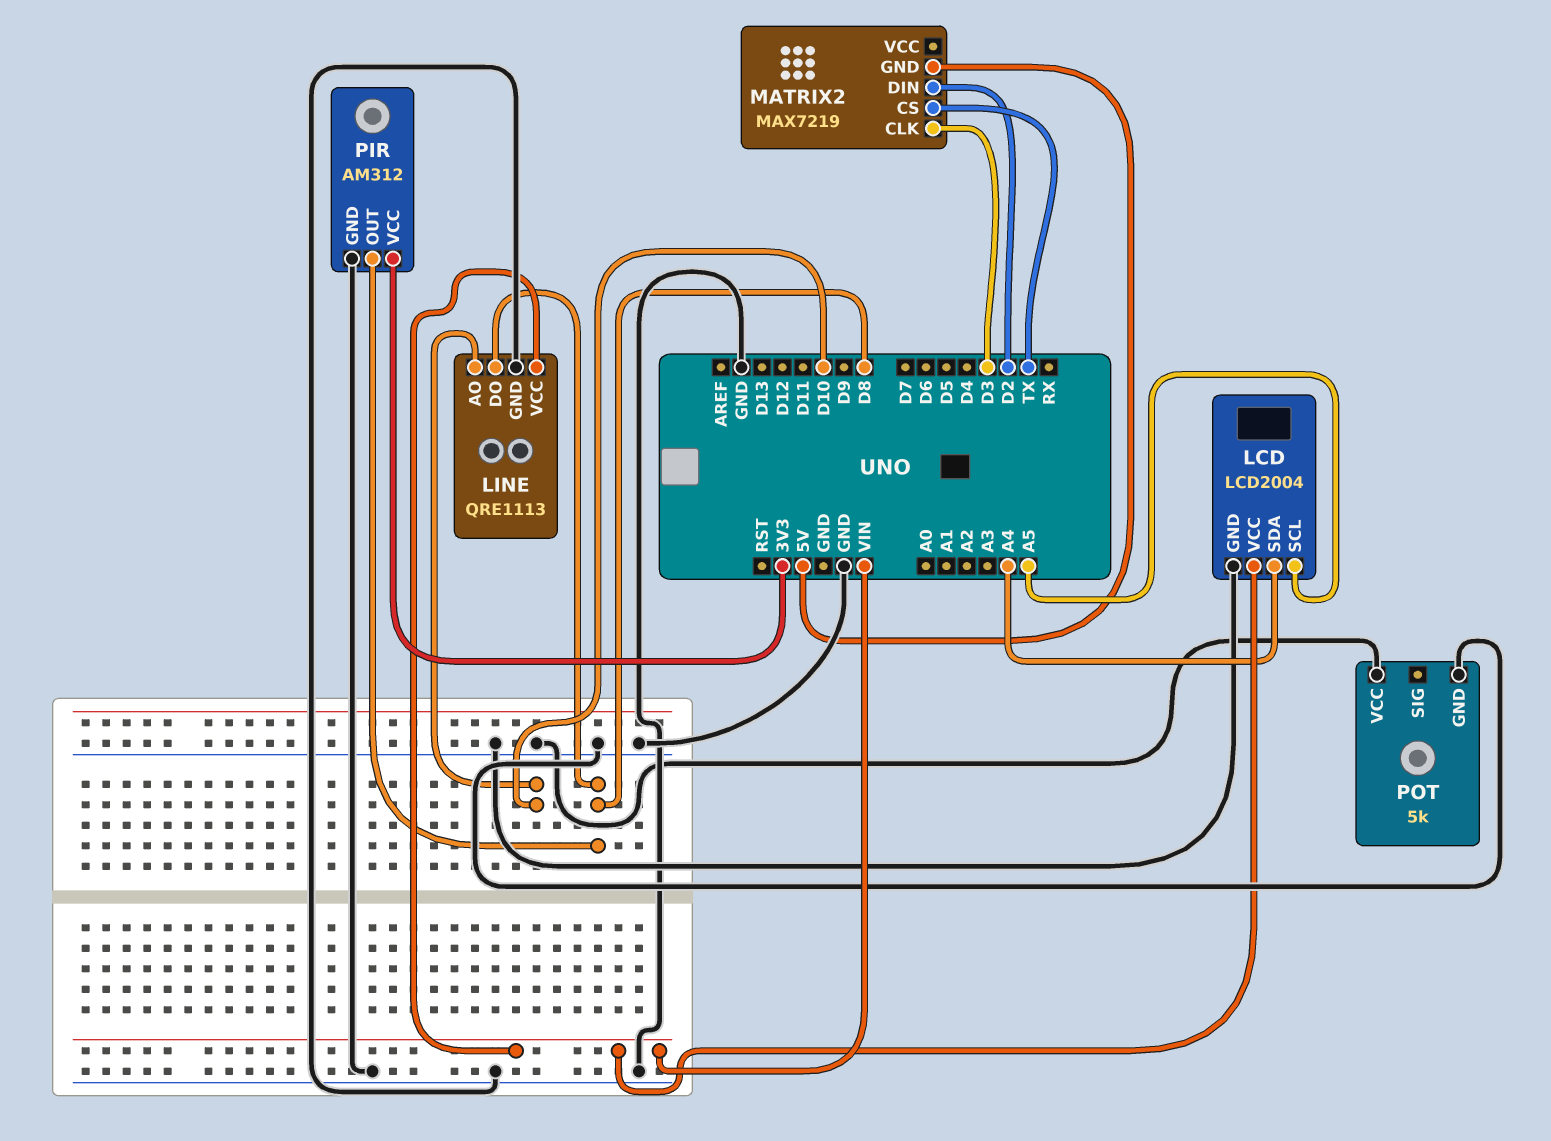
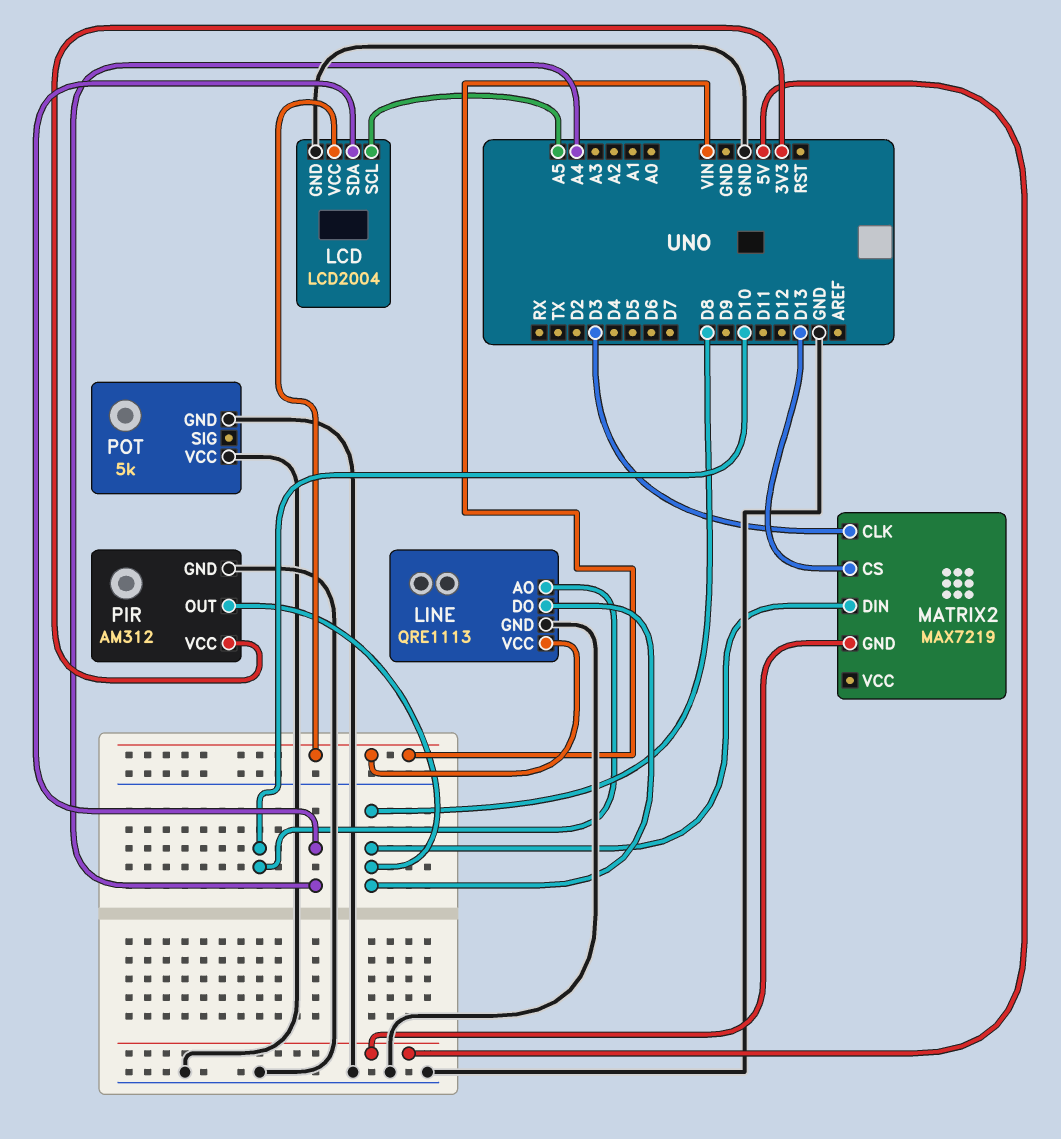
MATRIX2 pin CS: TX -> D13
MATRIX2 pin DIN: D2 -> D8

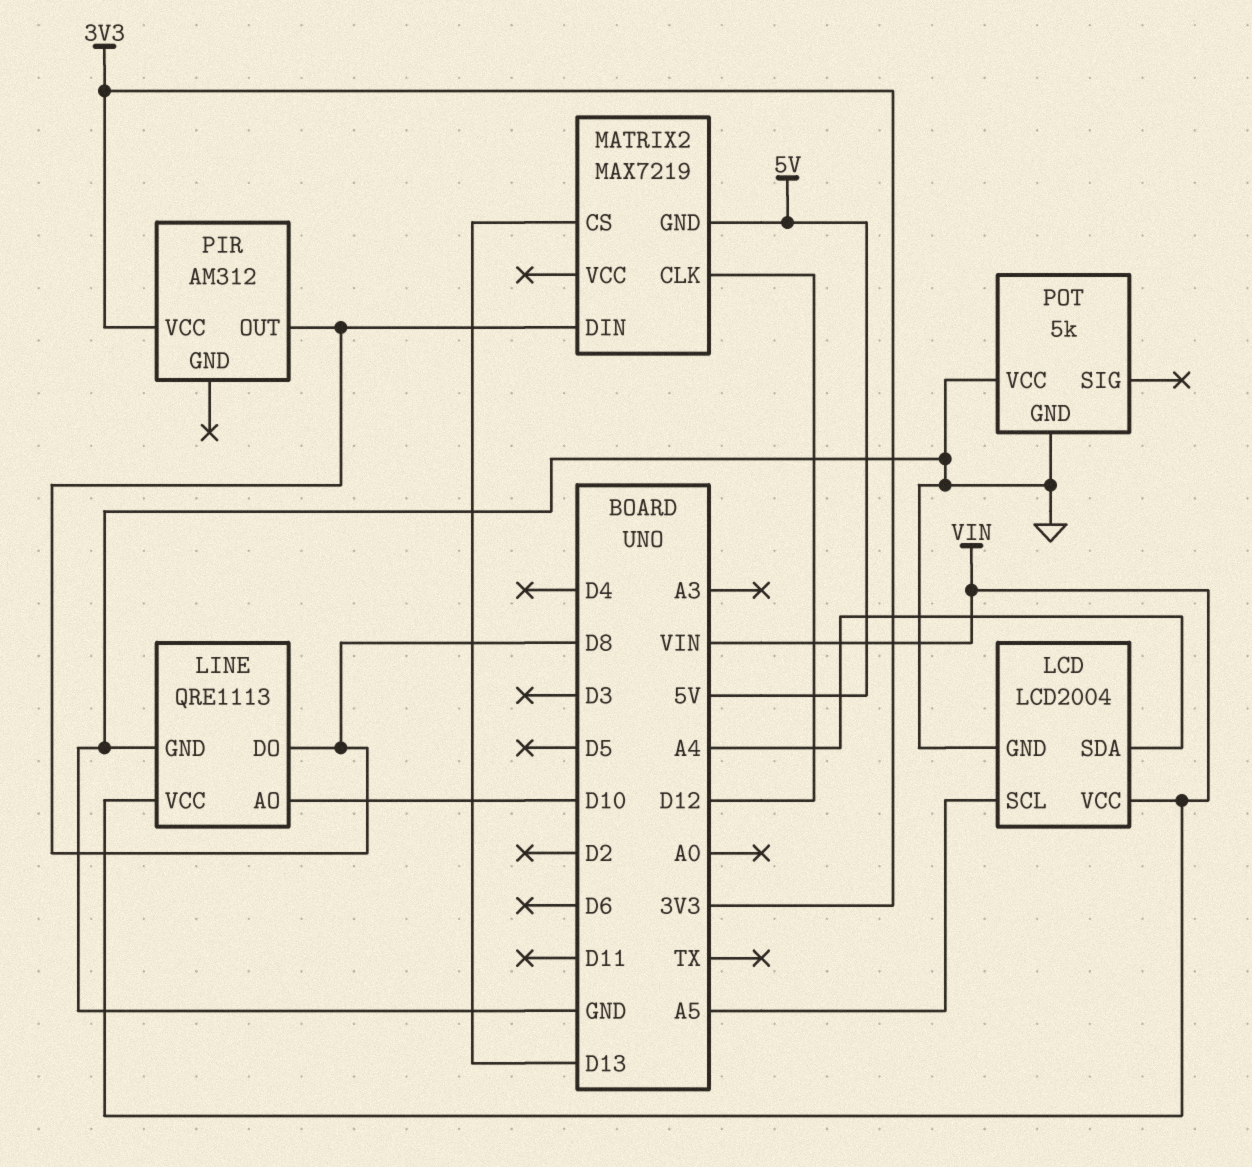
MATRIX2 pin CLK: D3 -> D12
PIR pin GND: GND -> none

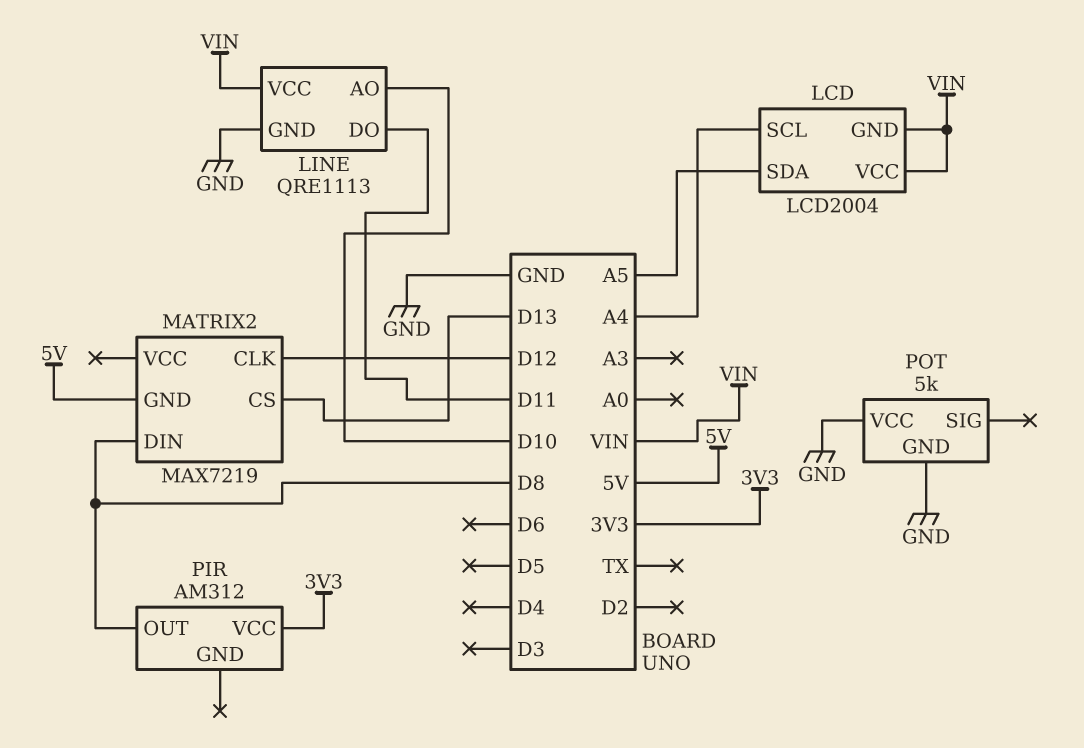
LCD pin GND: GND -> VIN
LCD pin SCL: A5 -> A4
LCD pin SDA: A4 -> A5
LINE pin DO: D8 -> D11

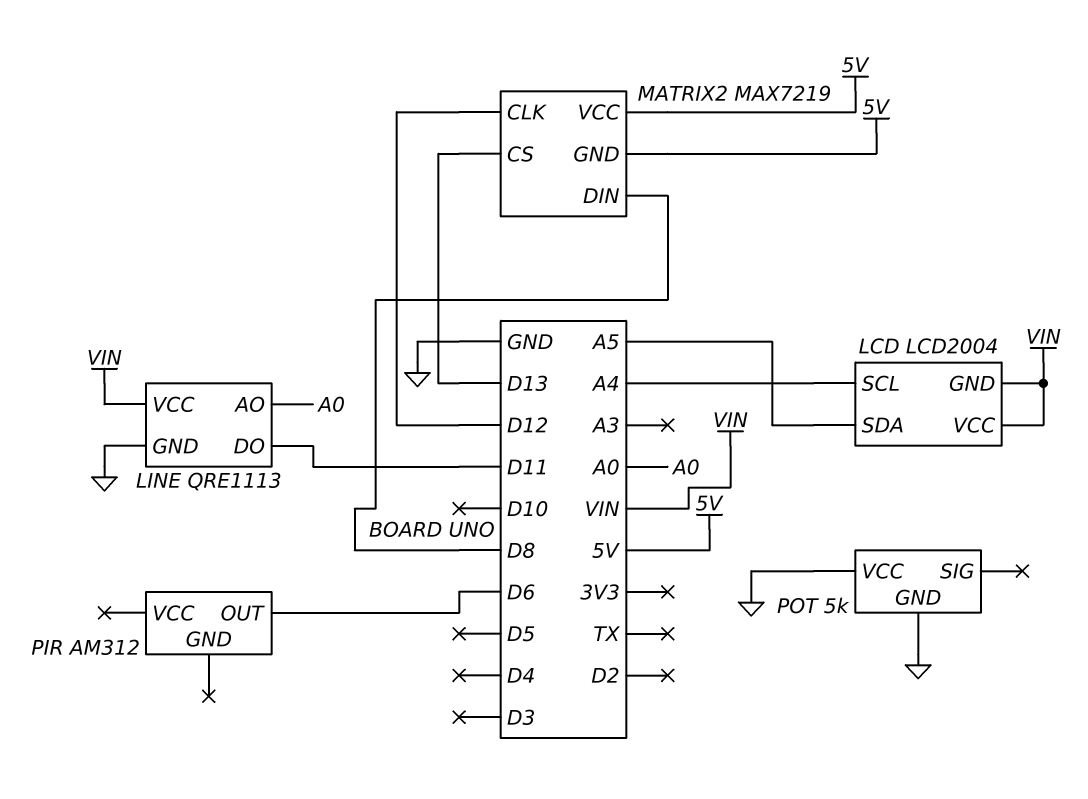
LINE pin AO: D10 -> A0
MATRIX2 pin VCC: none -> 5V
PIR pin OUT: D8 -> D6
PIR pin VCC: 3V3 -> none

